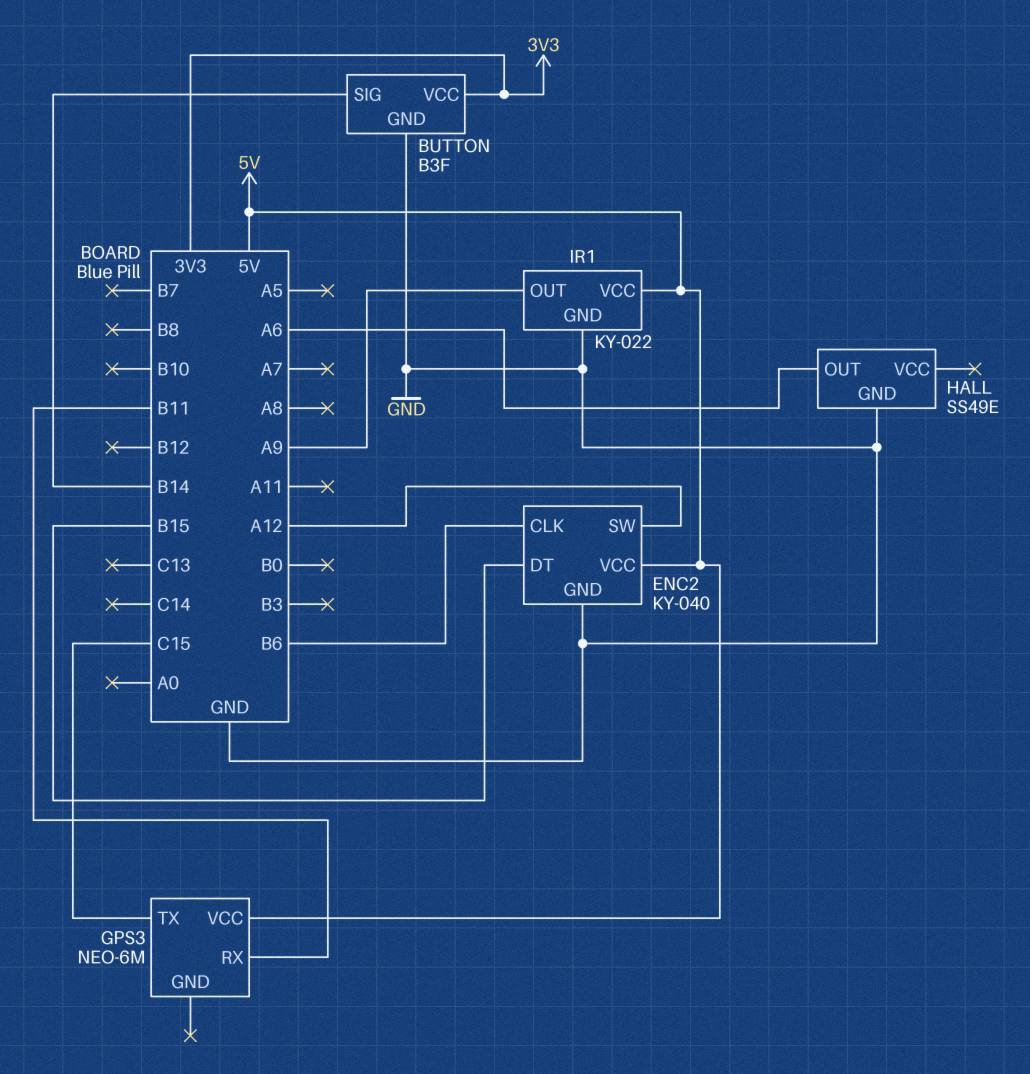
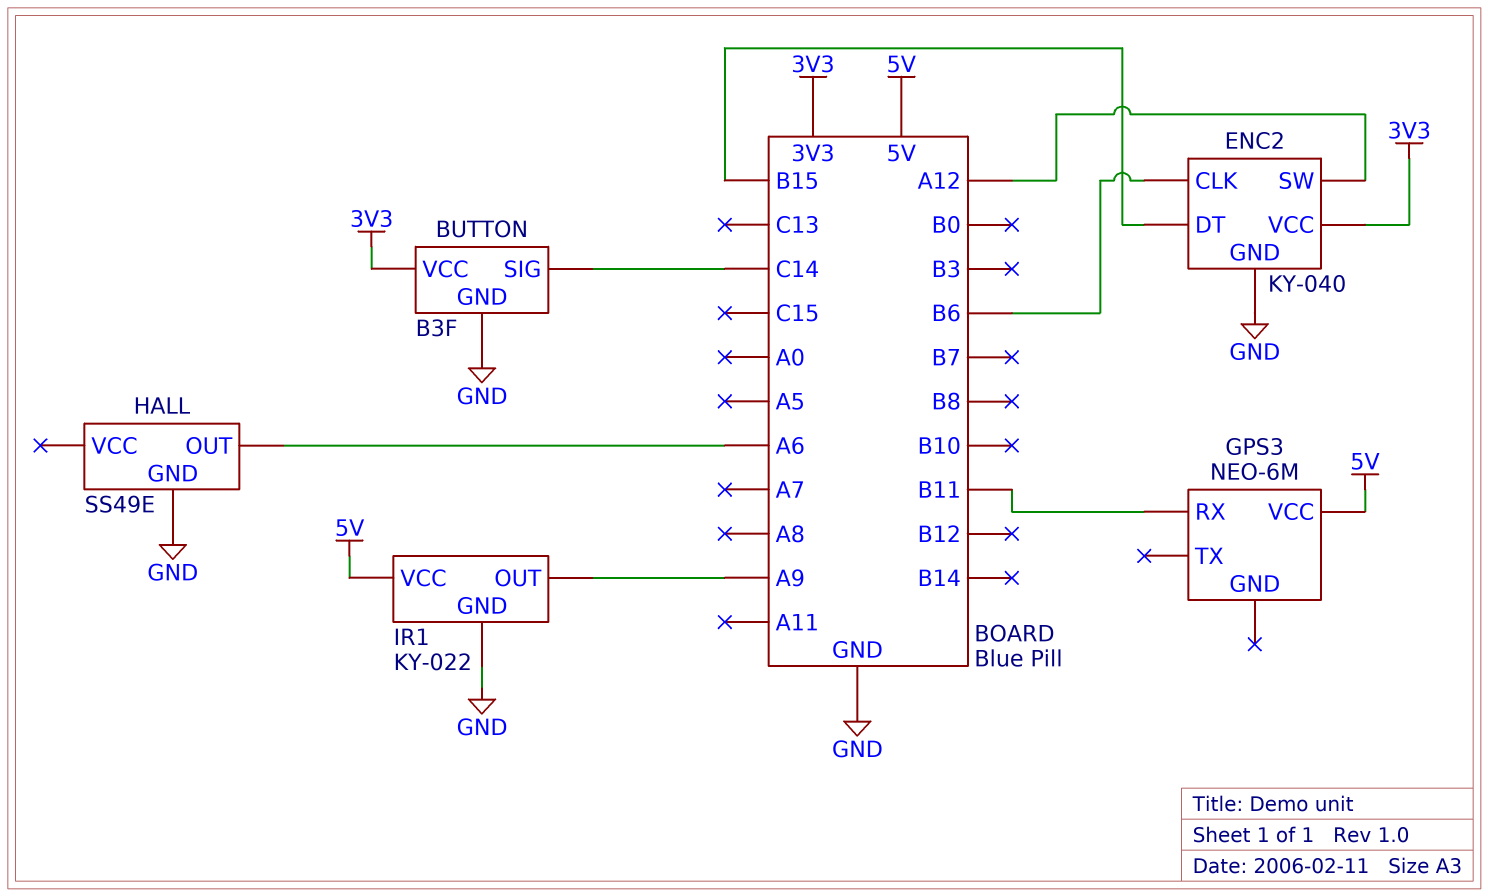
BUTTON pin SIG: B14 -> C14
ENC2 pin VCC: 5V -> 3V3
GPS3 pin TX: C15 -> none

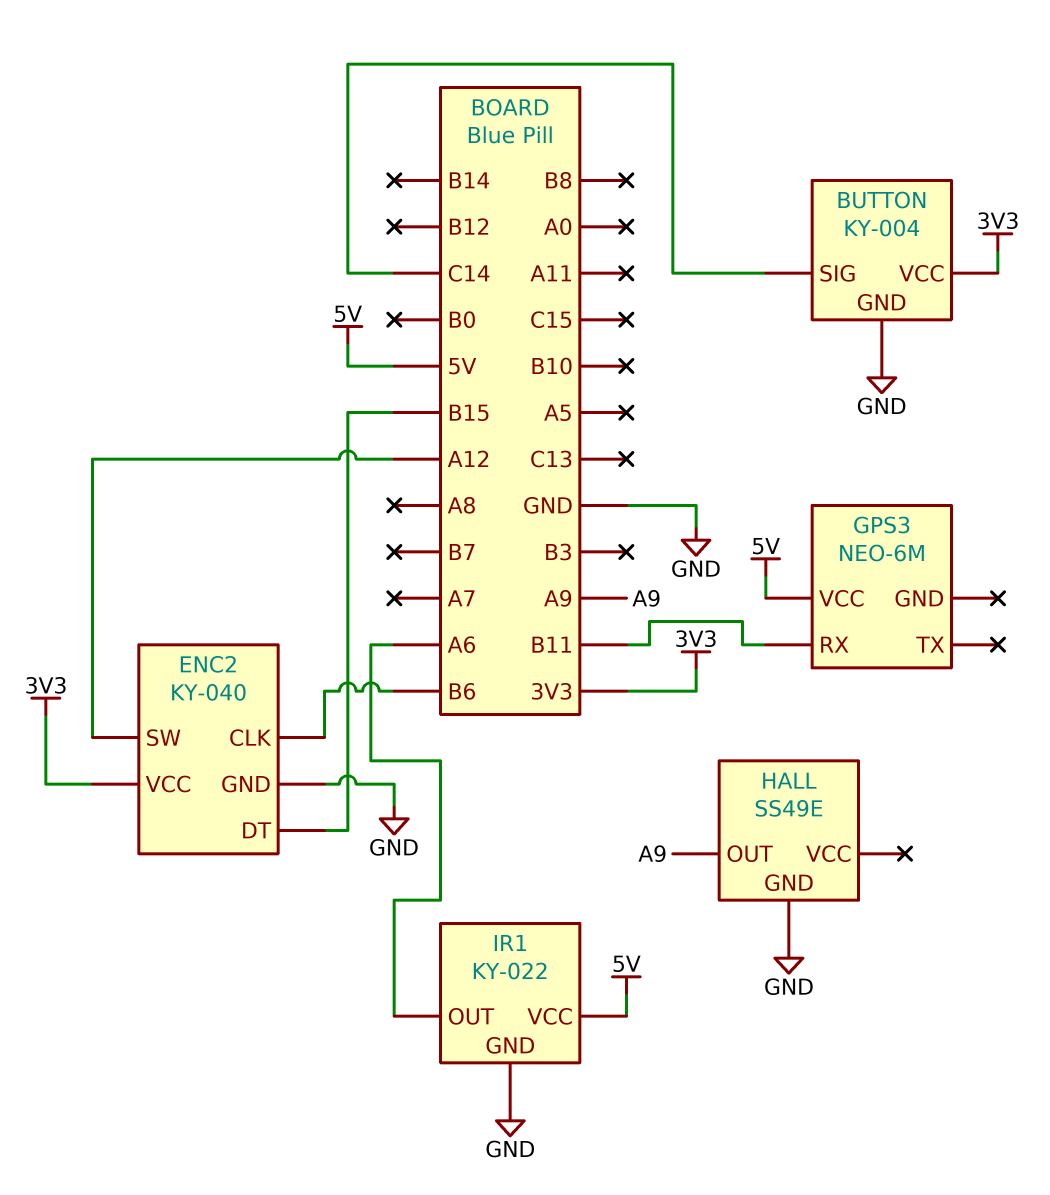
BUTTON: B3F -> KY-004
HALL pin OUT: A6 -> A9
IR1 pin OUT: A9 -> A6

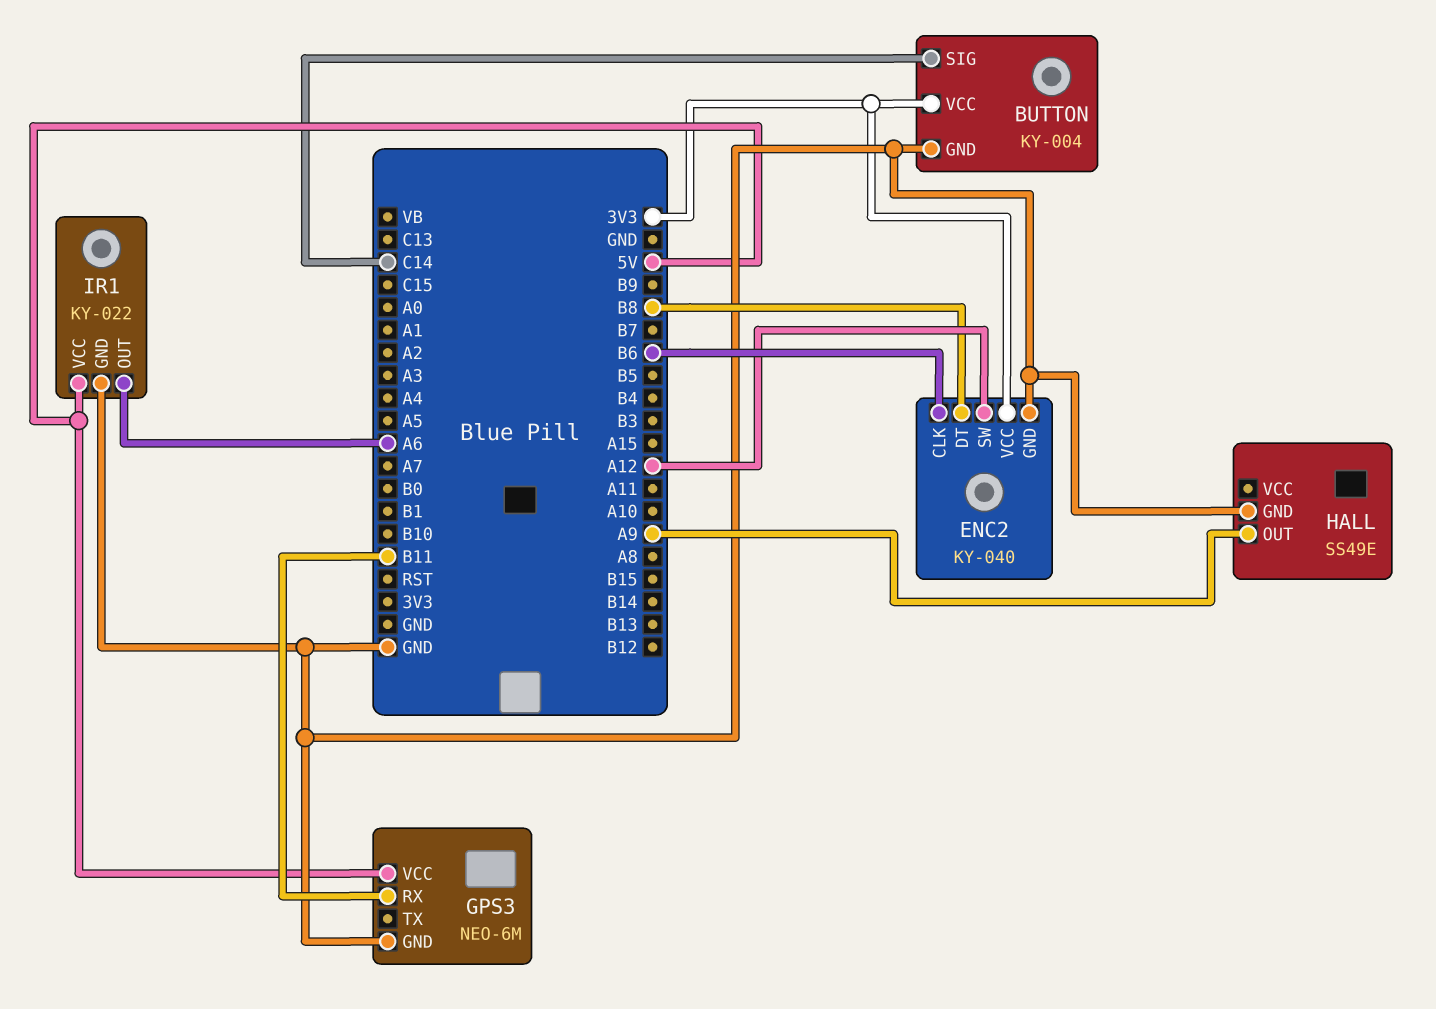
ENC2 pin DT: B15 -> B8
GPS3 pin GND: none -> GND

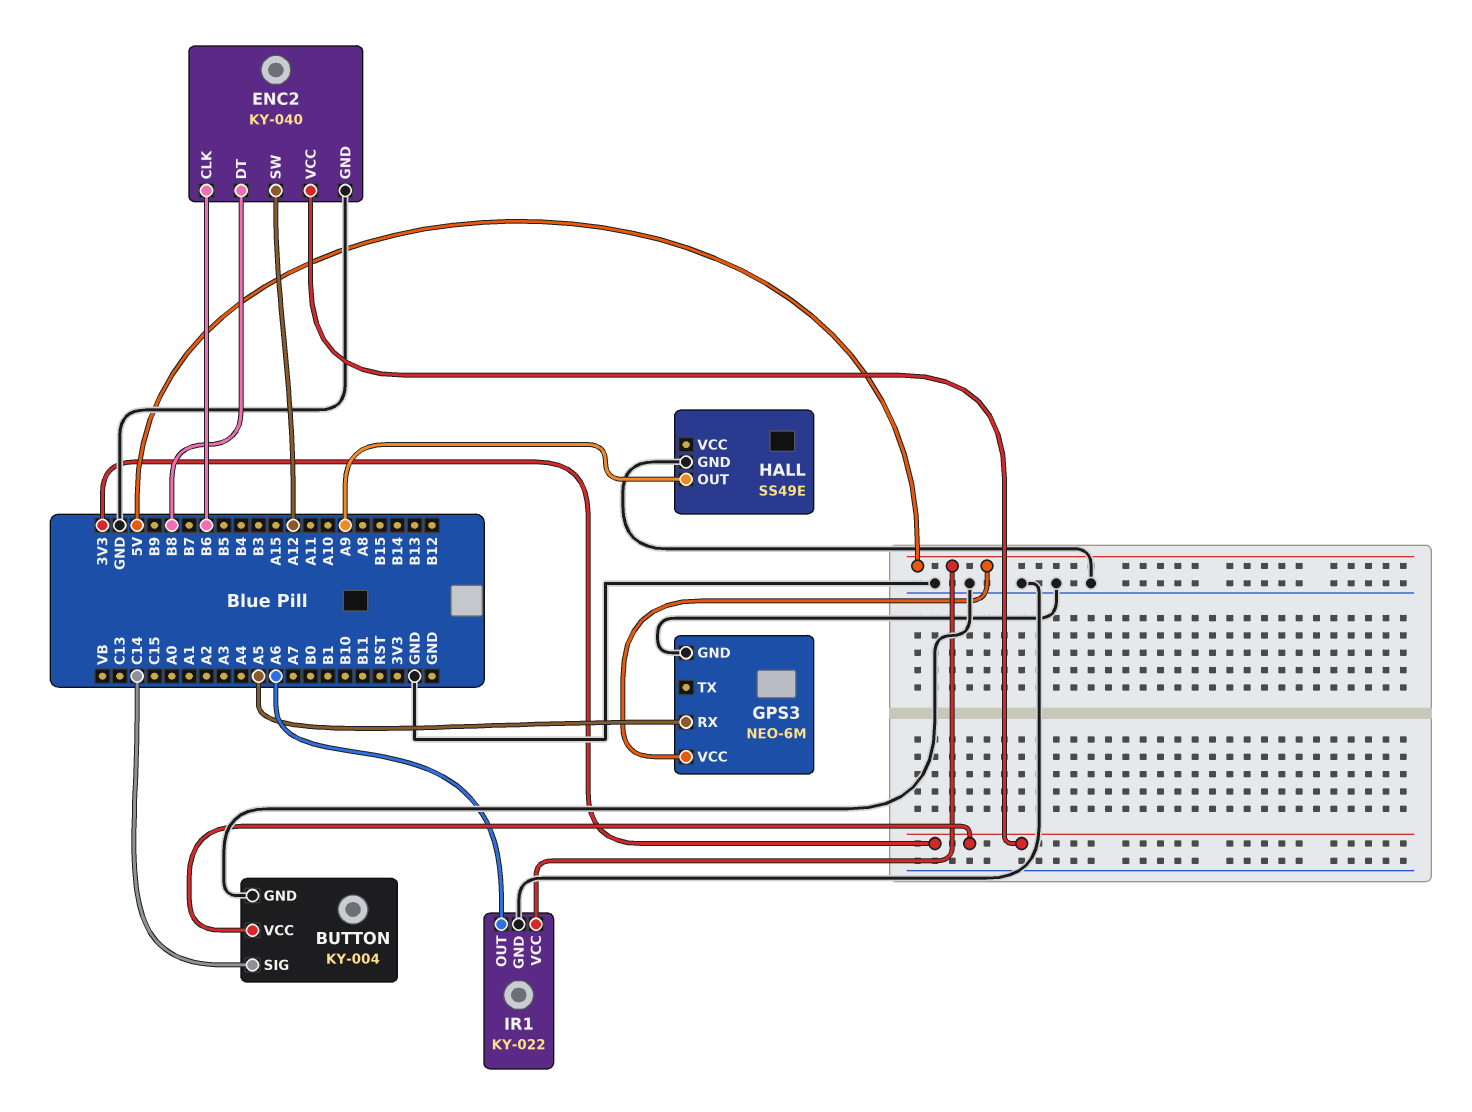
GPS3 pin RX: B11 -> A5

